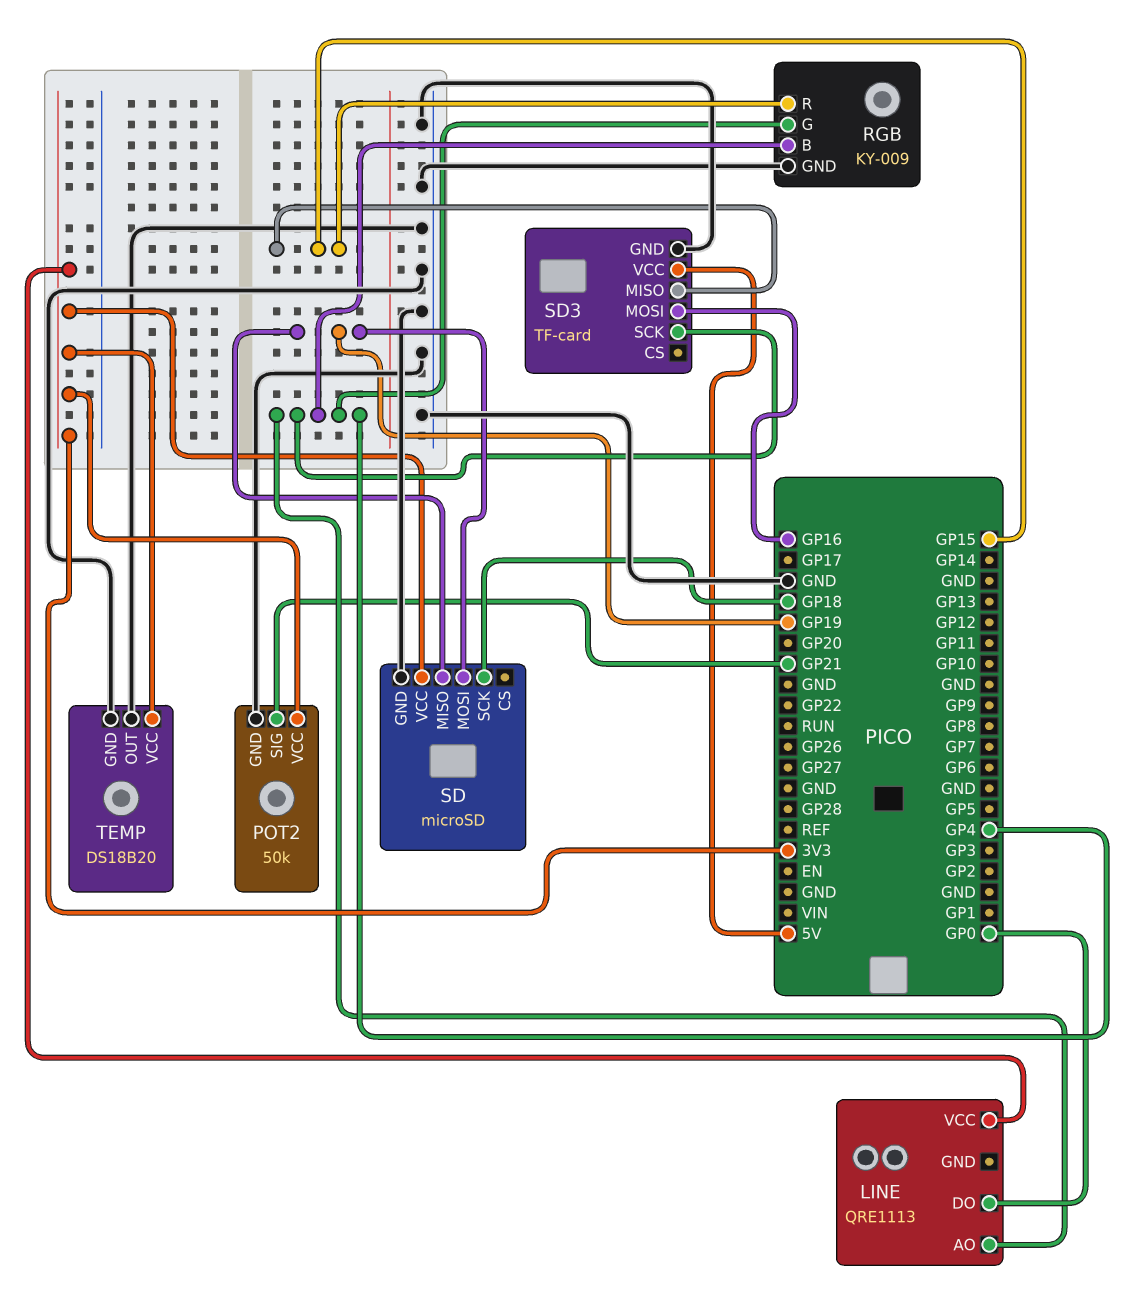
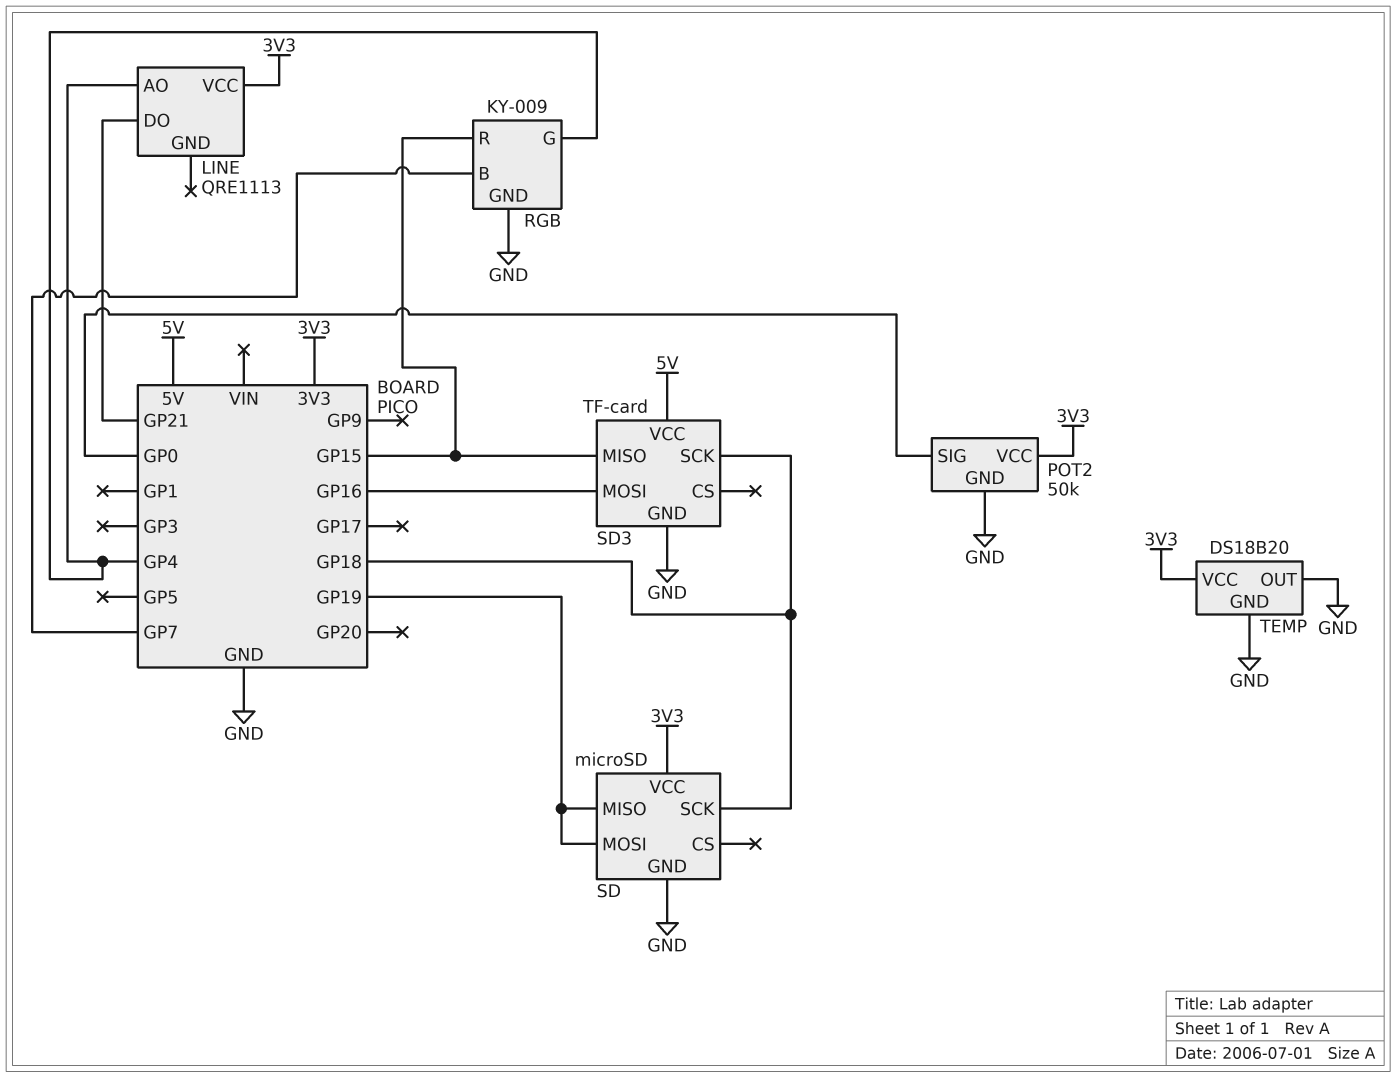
LINE pin DO: GP0 -> GP21
POT2 pin SIG: GP21 -> GP0
RGB pin B: GP4 -> GP7
SD3 pin SCK: GP4 -> GP18

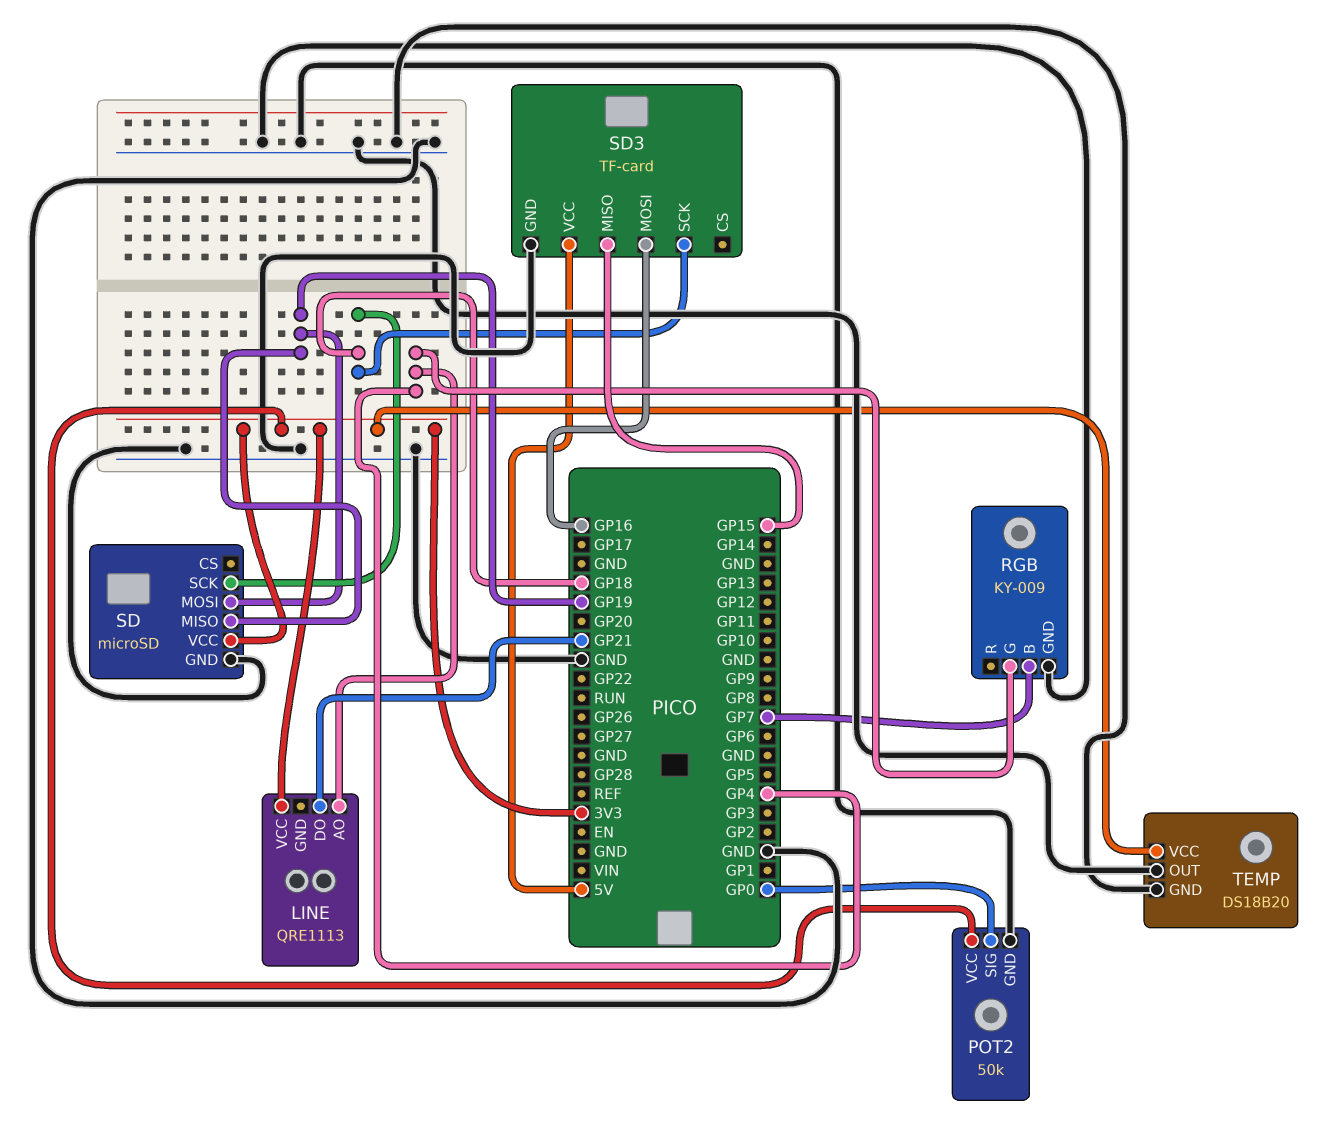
RGB pin R: GP15 -> none

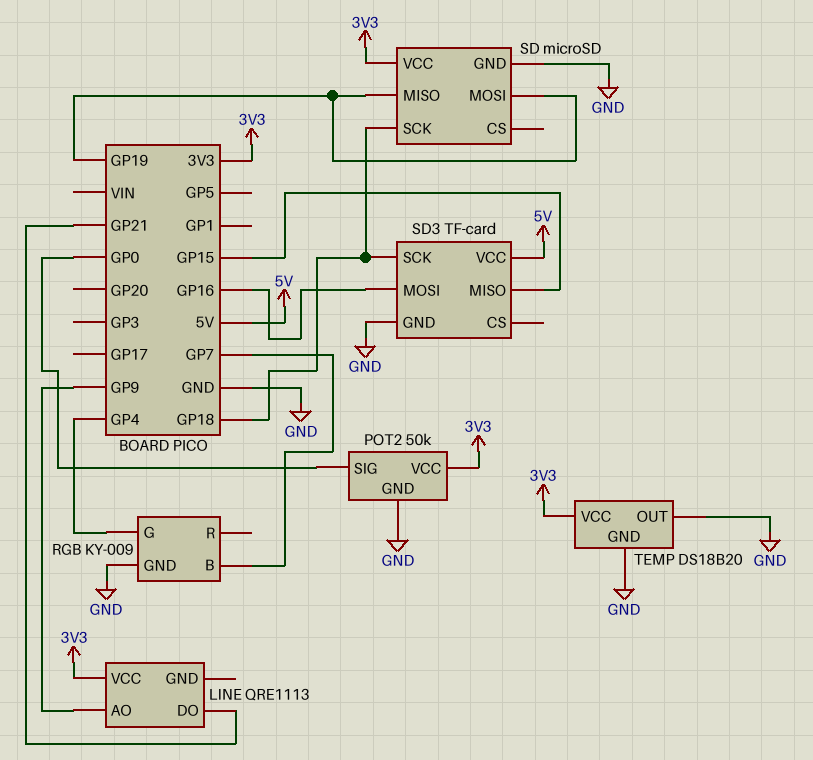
LINE pin AO: GP4 -> GP9

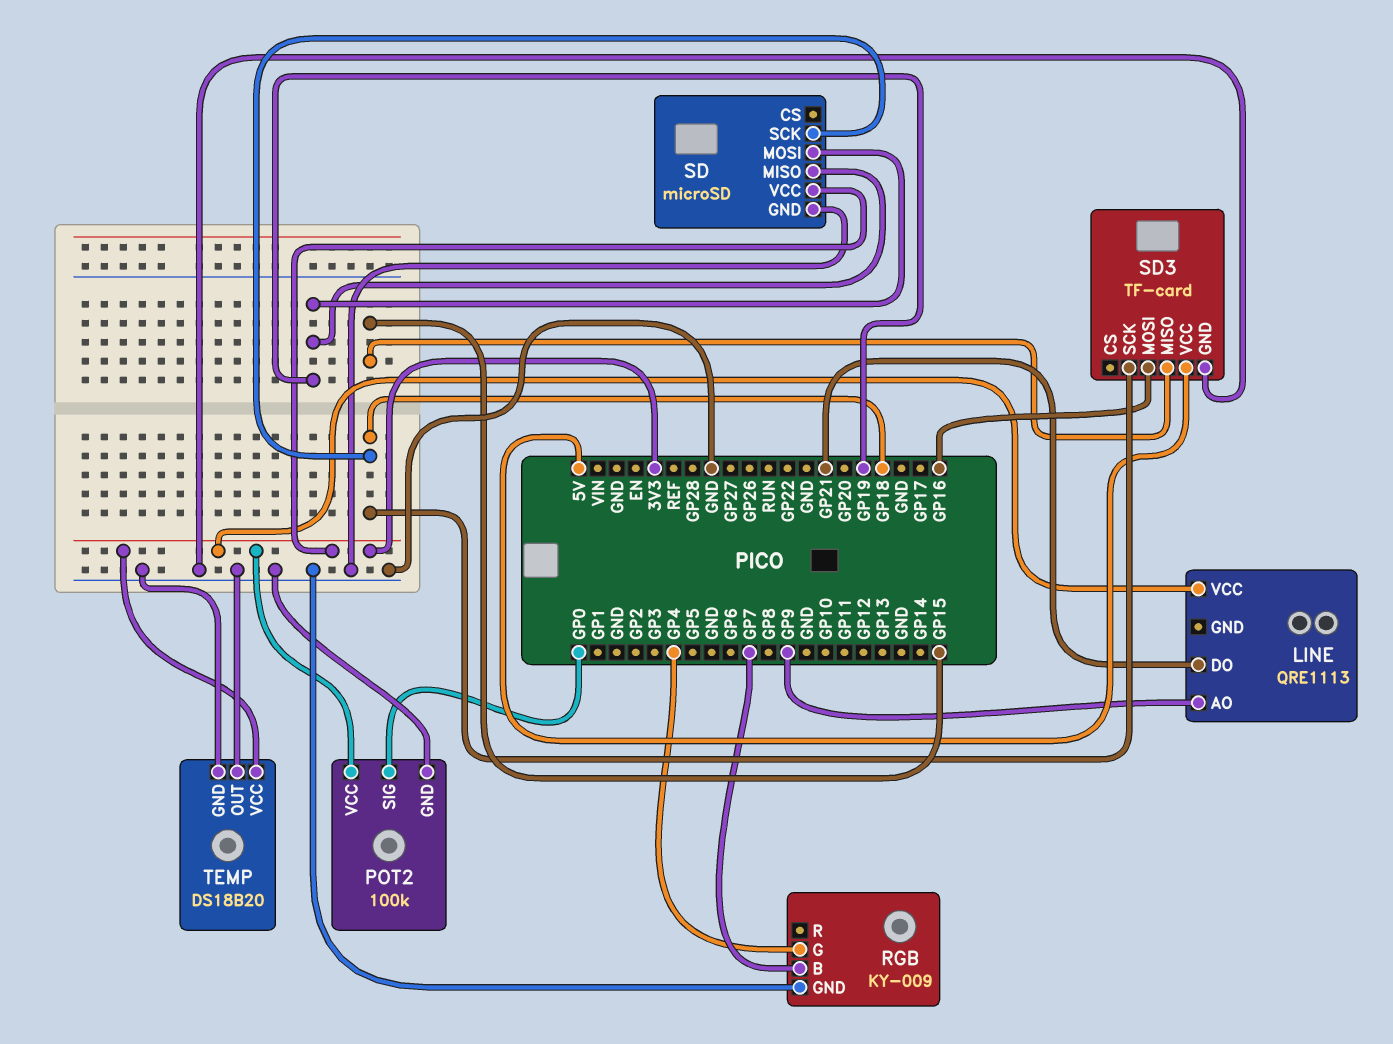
POT2: 50k -> 100k

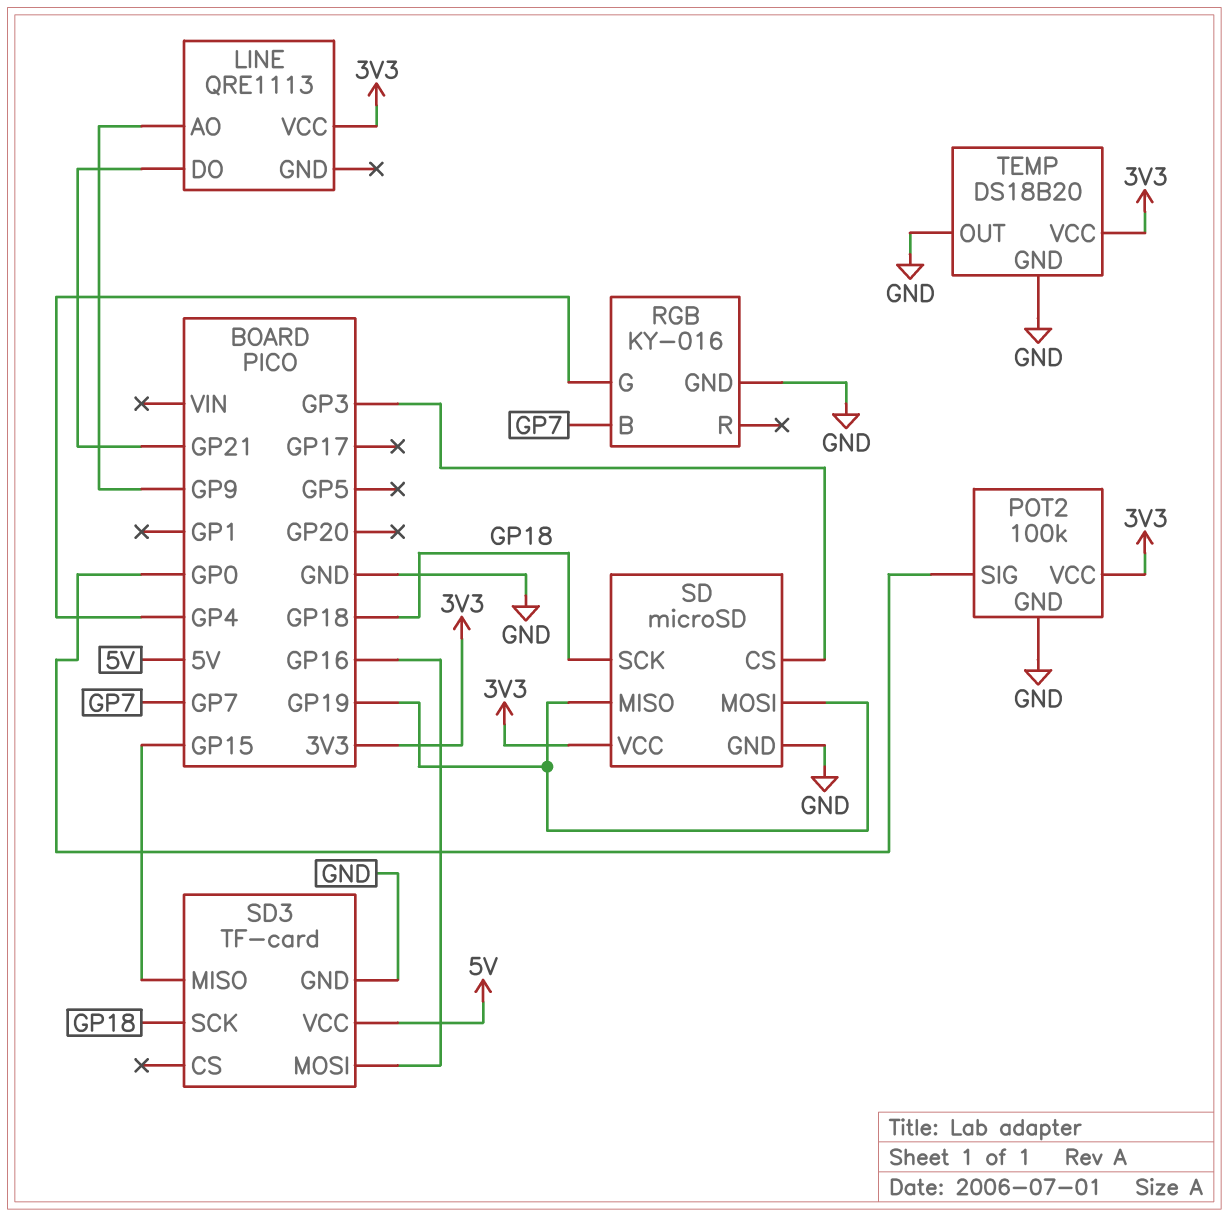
RGB: KY-009 -> KY-016
SD pin CS: none -> GP3

